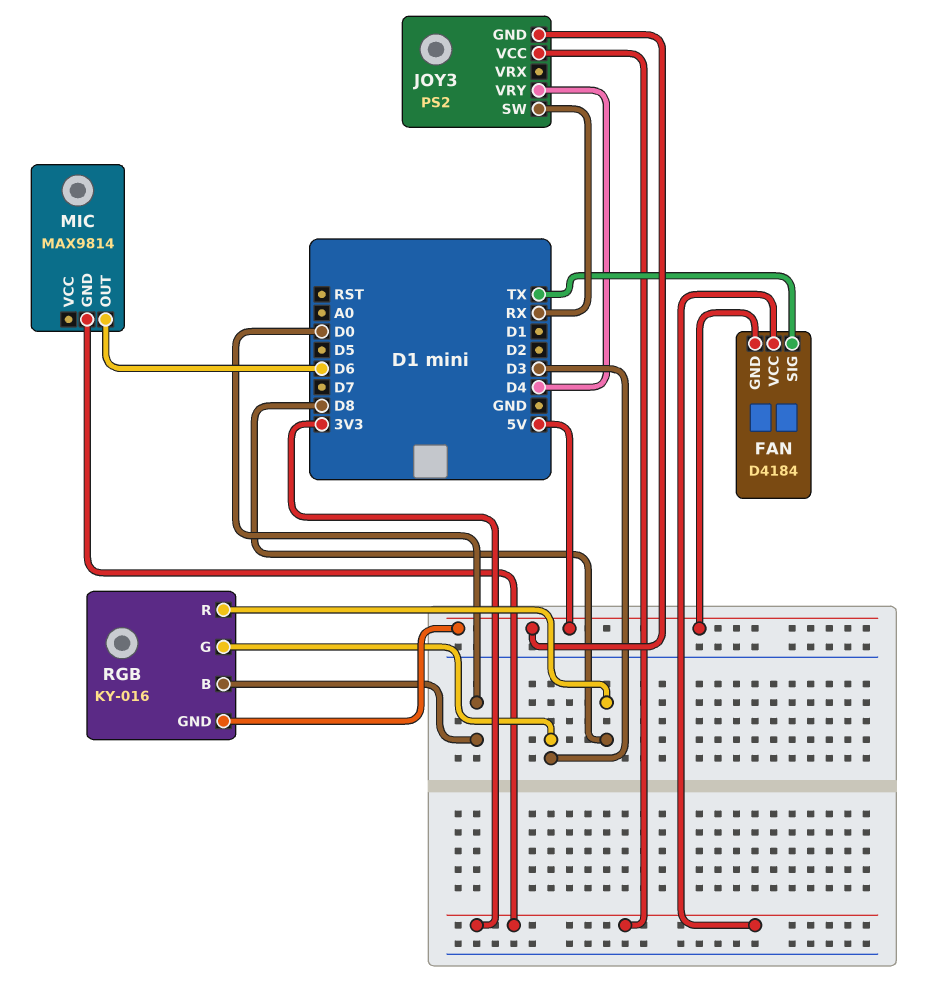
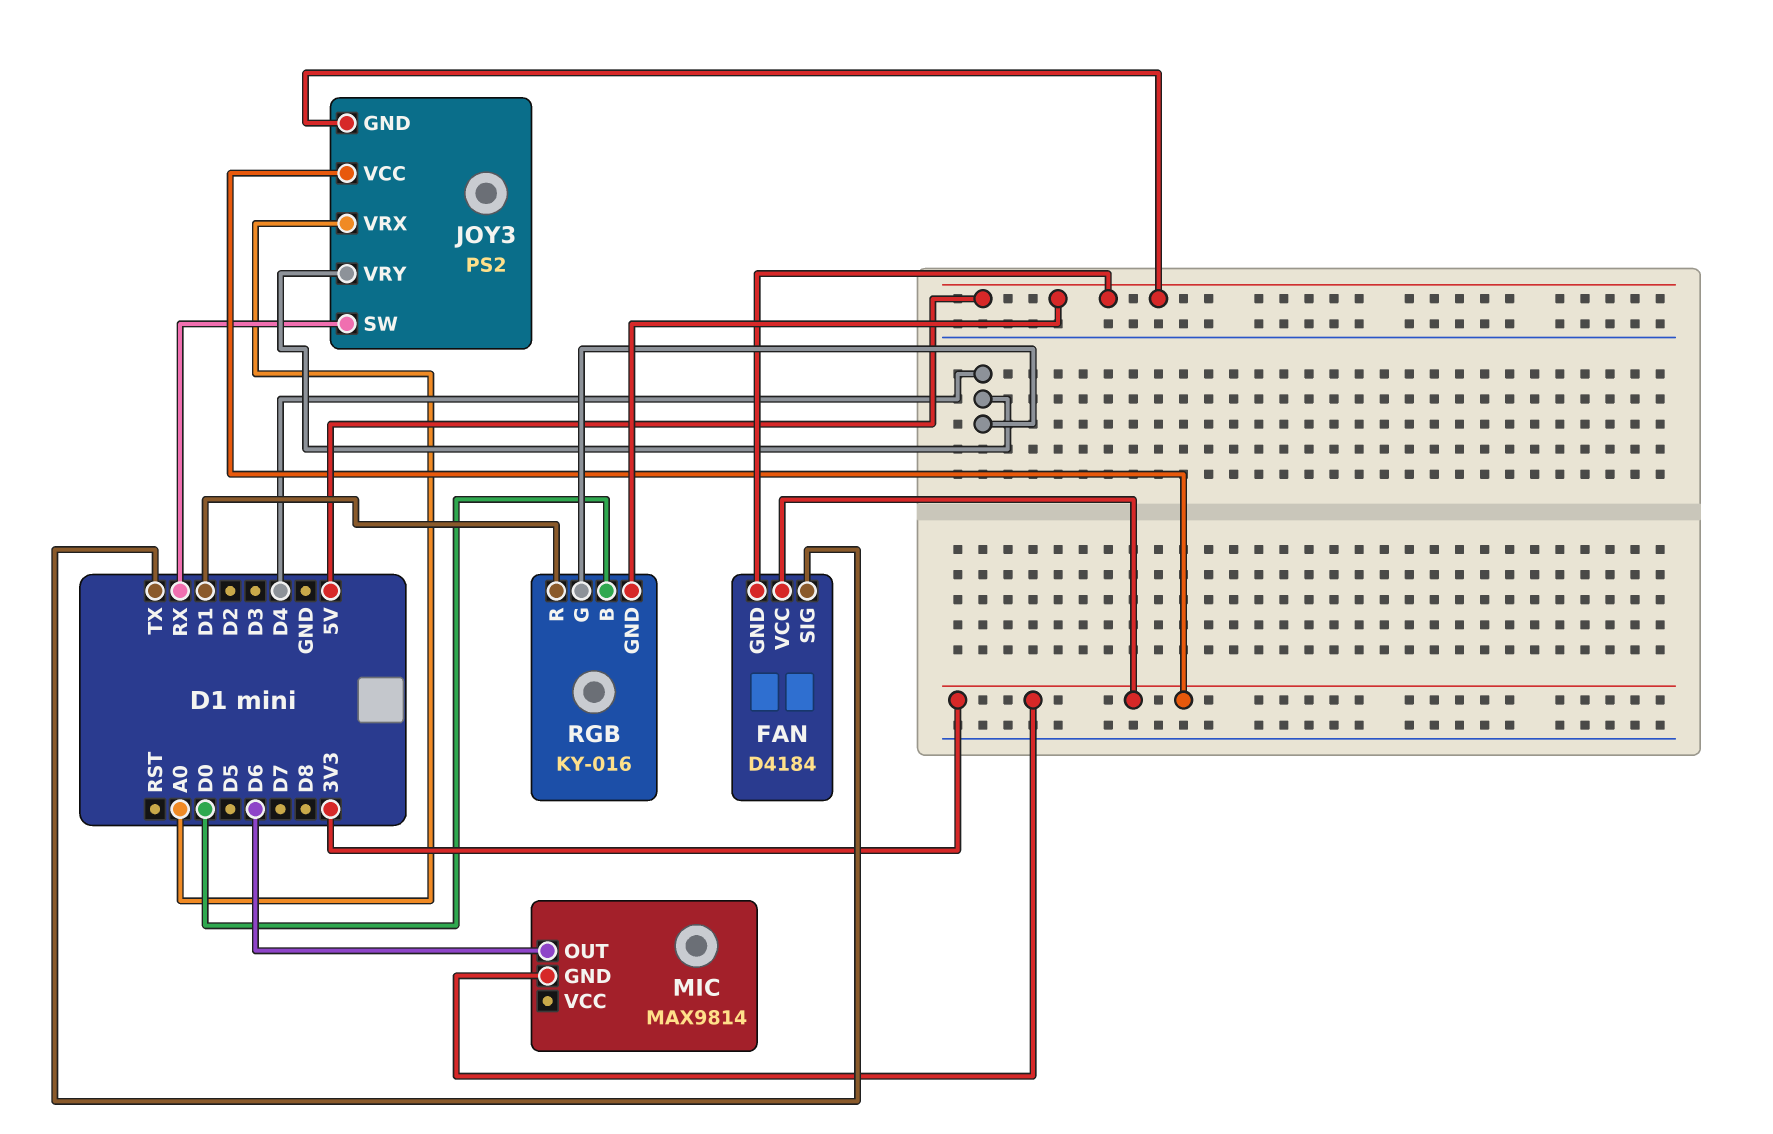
JOY3 pin VRX: none -> A0
RGB pin G: D3 -> D4
RGB pin R: D8 -> D1

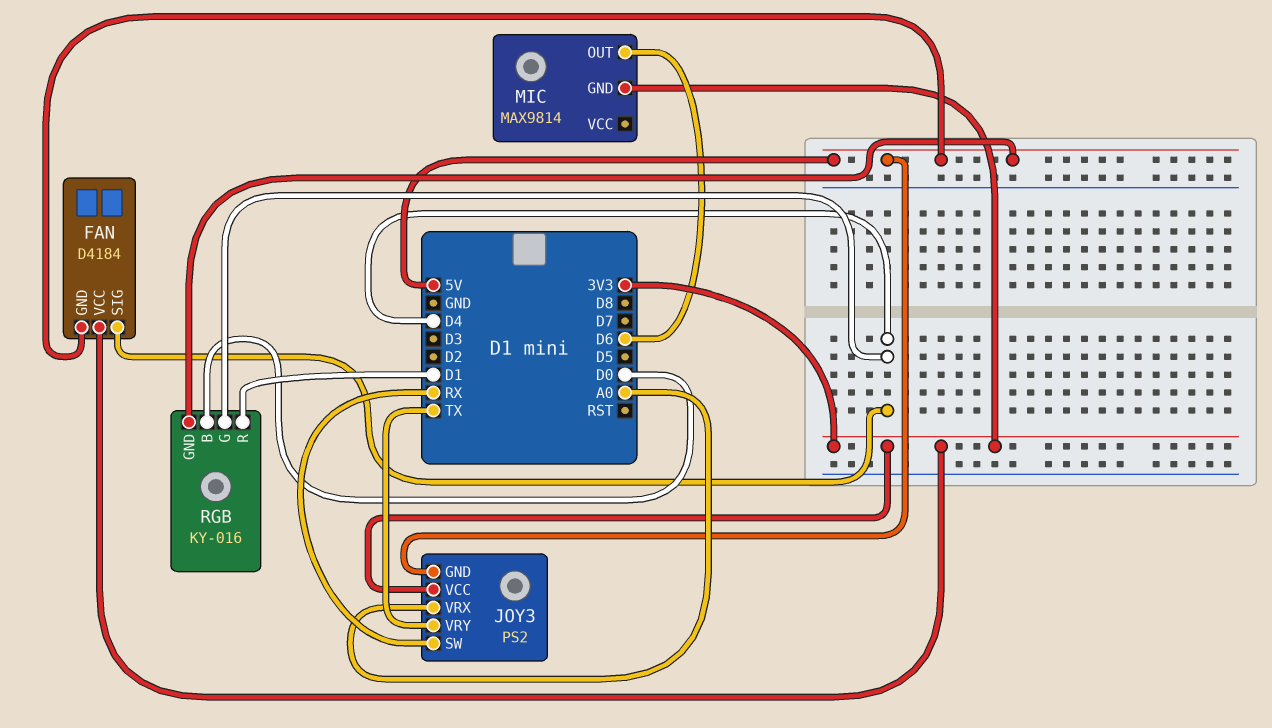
FAN pin SIG: TX -> D4
JOY3 pin VRY: D4 -> TX

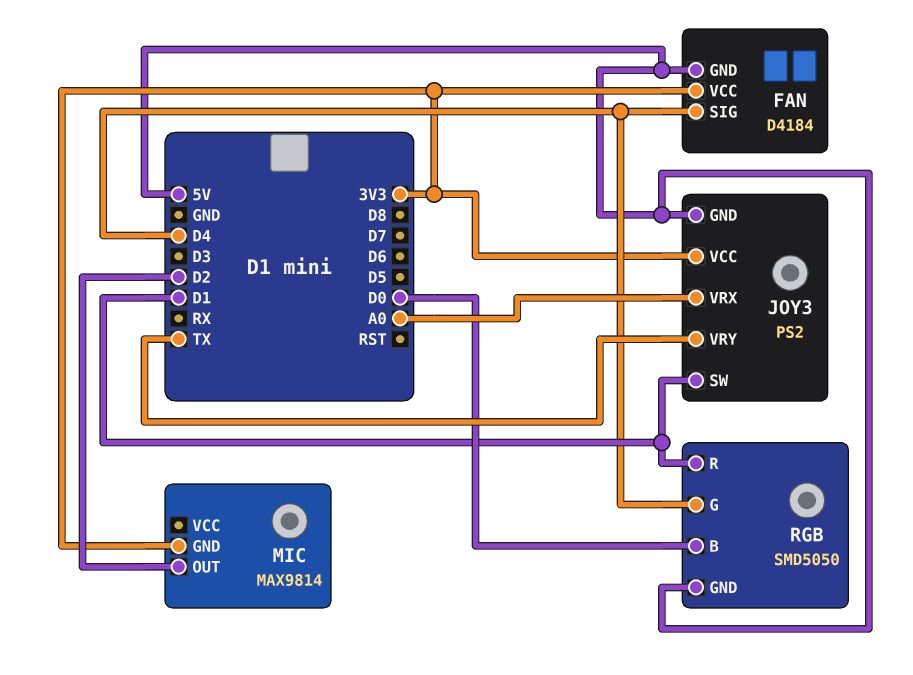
JOY3 pin SW: RX -> D1
MIC pin OUT: D6 -> D2
RGB: KY-016 -> SMD5050

